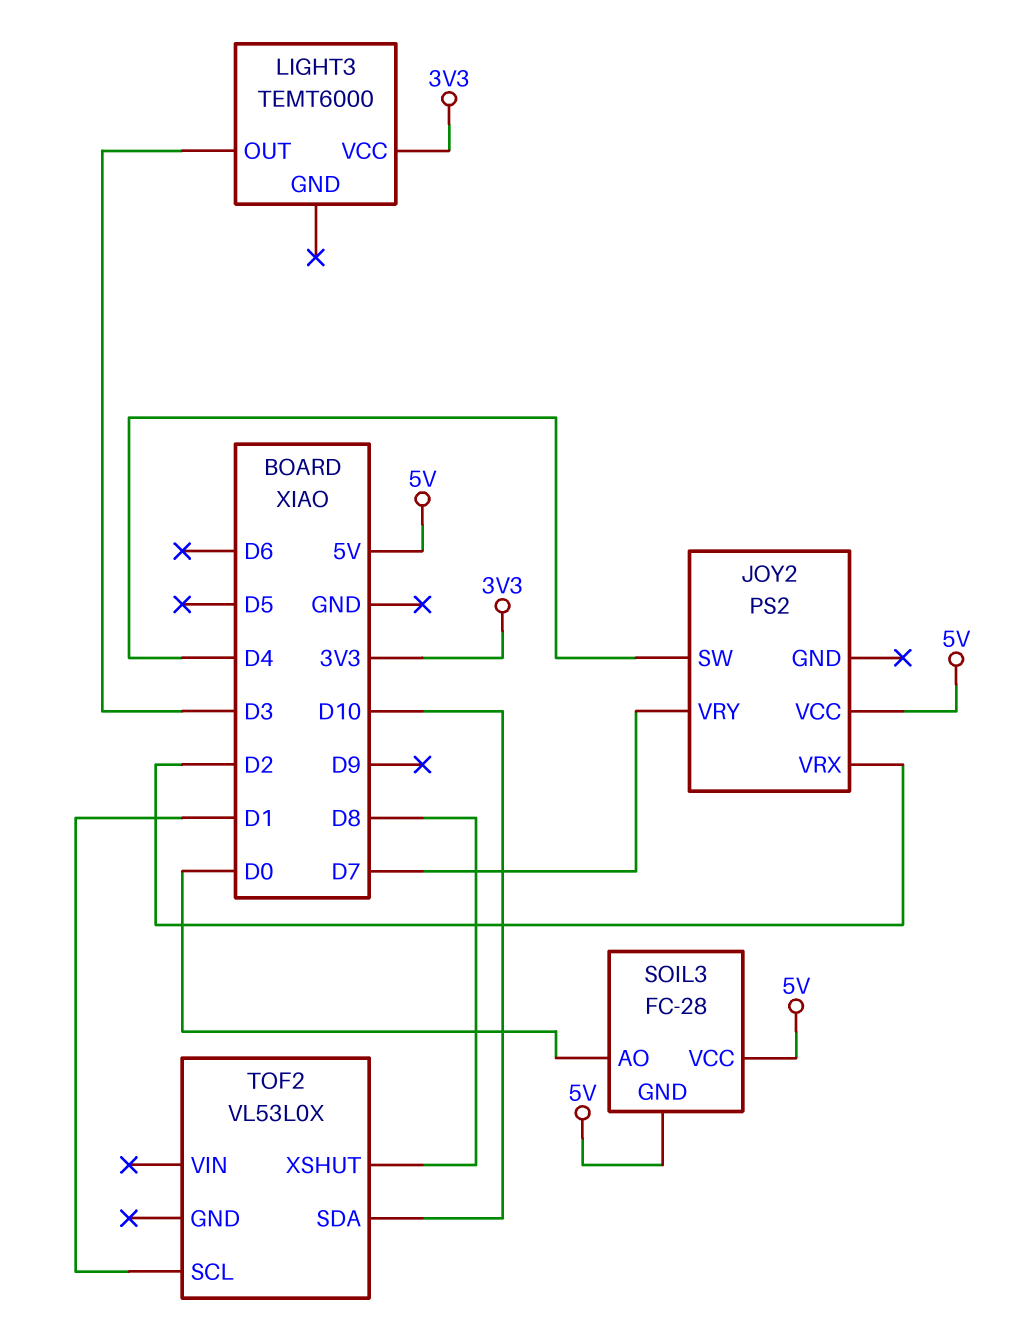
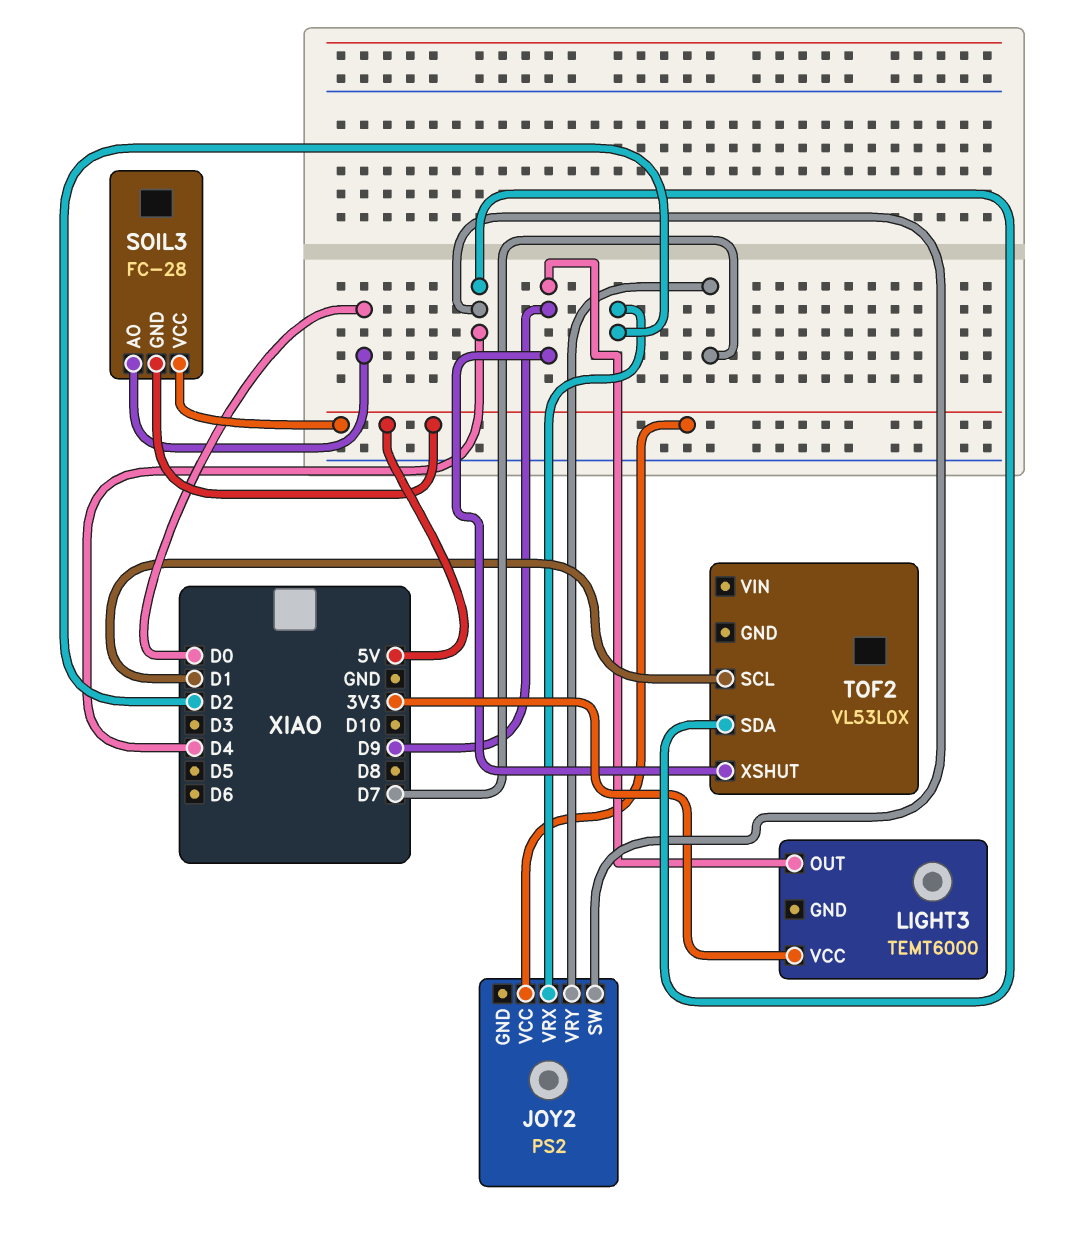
LIGHT3 pin OUT: D3 -> D9
TOF2 pin SDA: D10 -> D4
TOF2 pin XSHUT: D8 -> D9

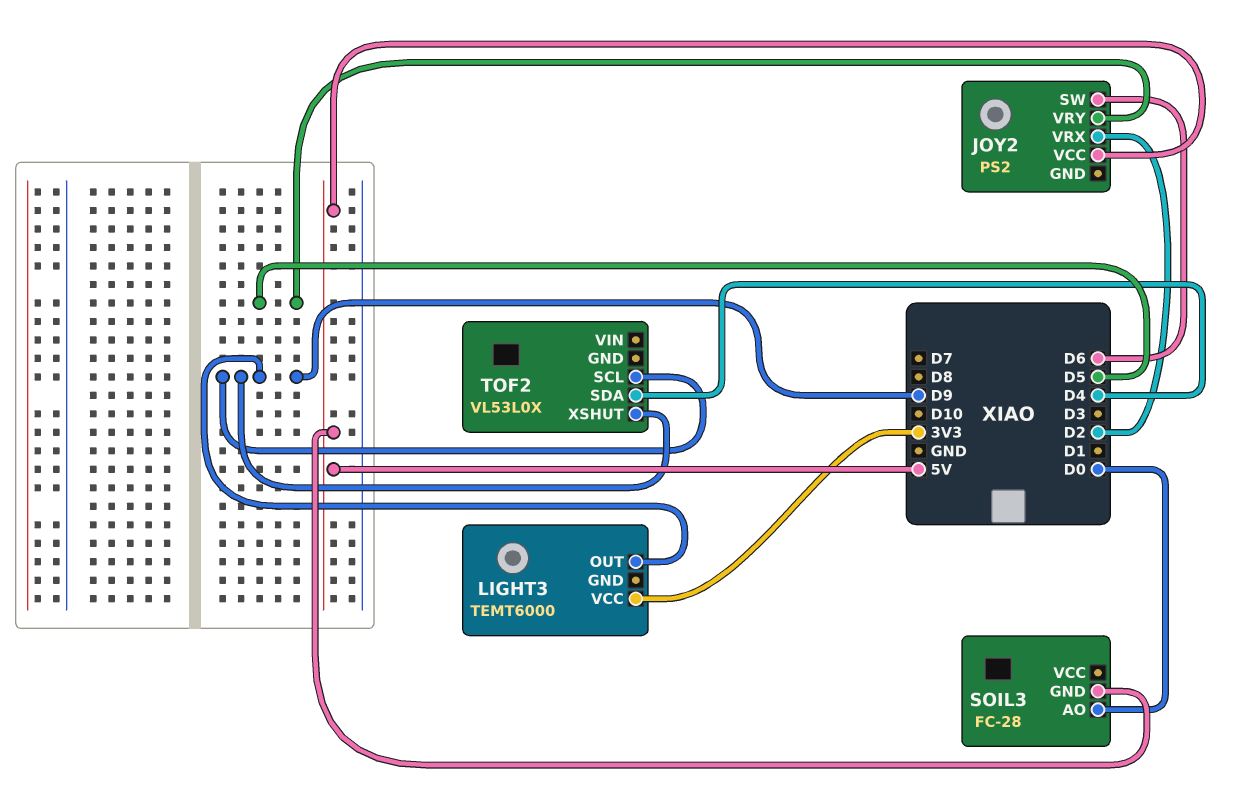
JOY2 pin SW: D4 -> D6
JOY2 pin VRY: D7 -> D5
SOIL3 pin VCC: 5V -> none
TOF2 pin SCL: D1 -> D9

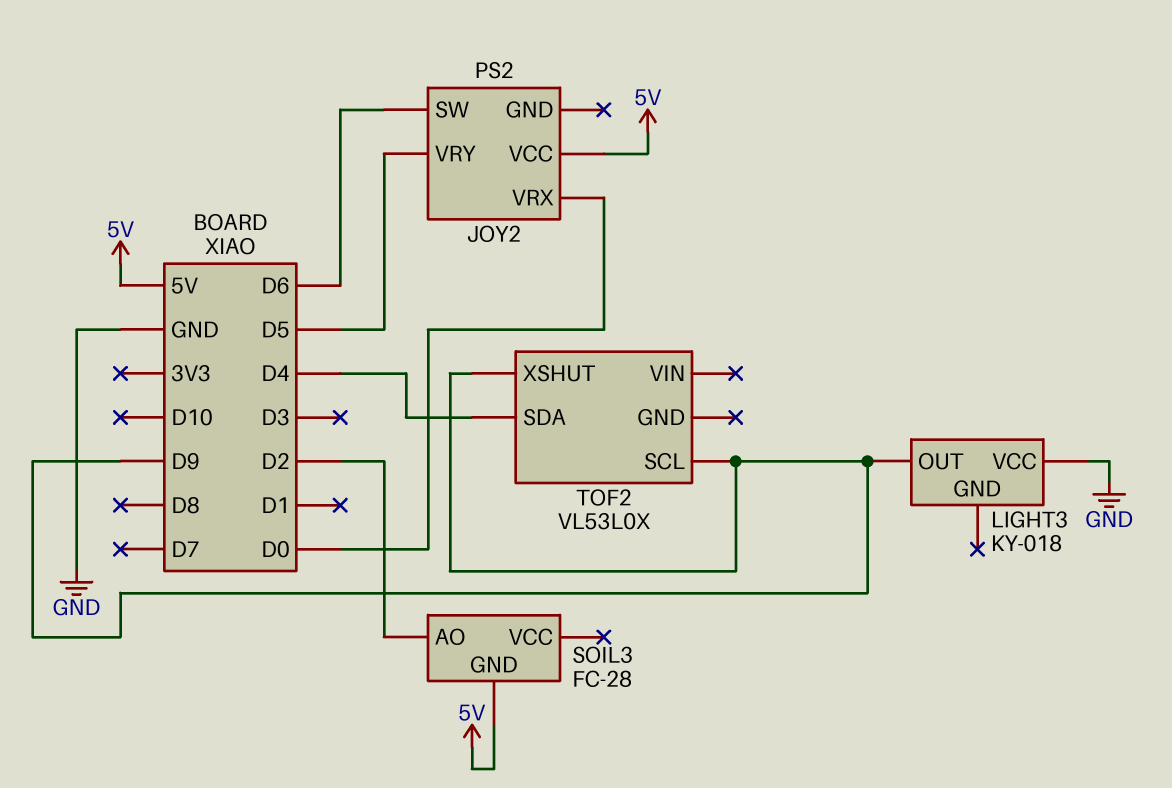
JOY2 pin VRX: D2 -> D0
LIGHT3: TEMT6000 -> KY-018
LIGHT3 pin VCC: 3V3 -> GND
SOIL3 pin AO: D0 -> D2

